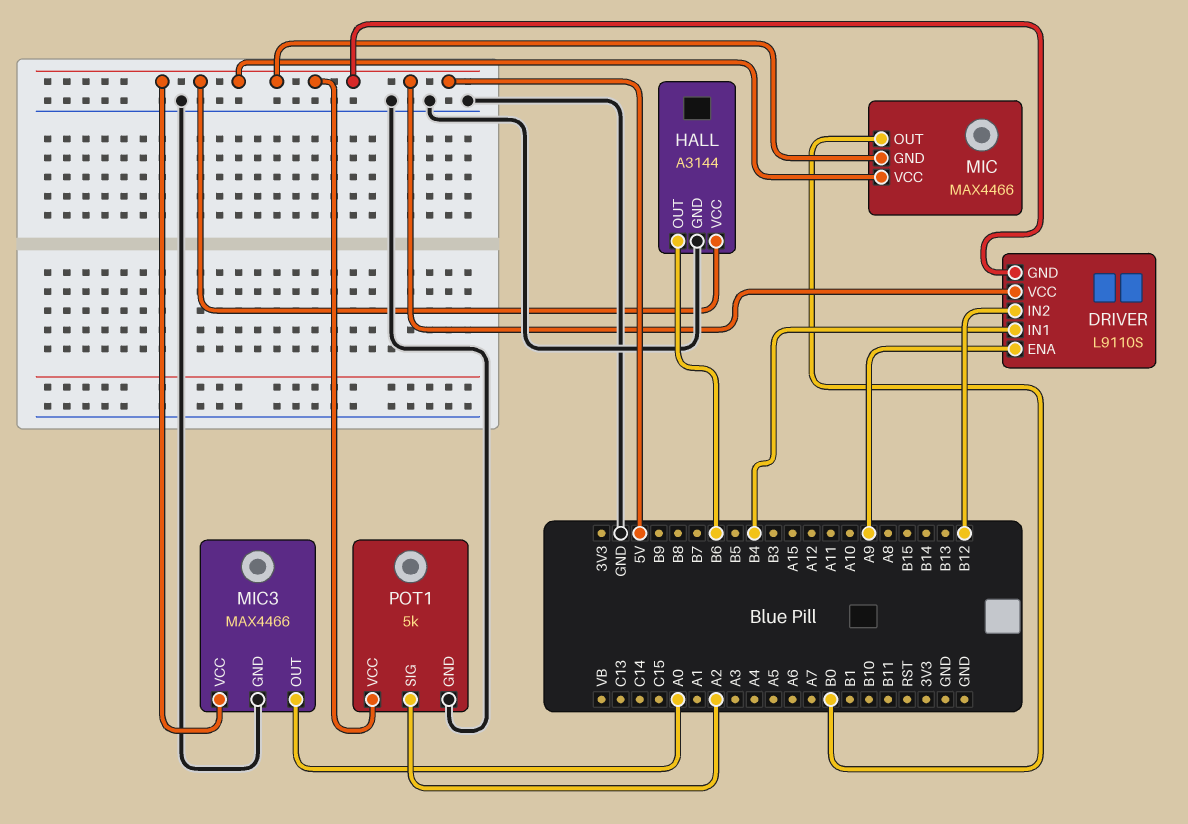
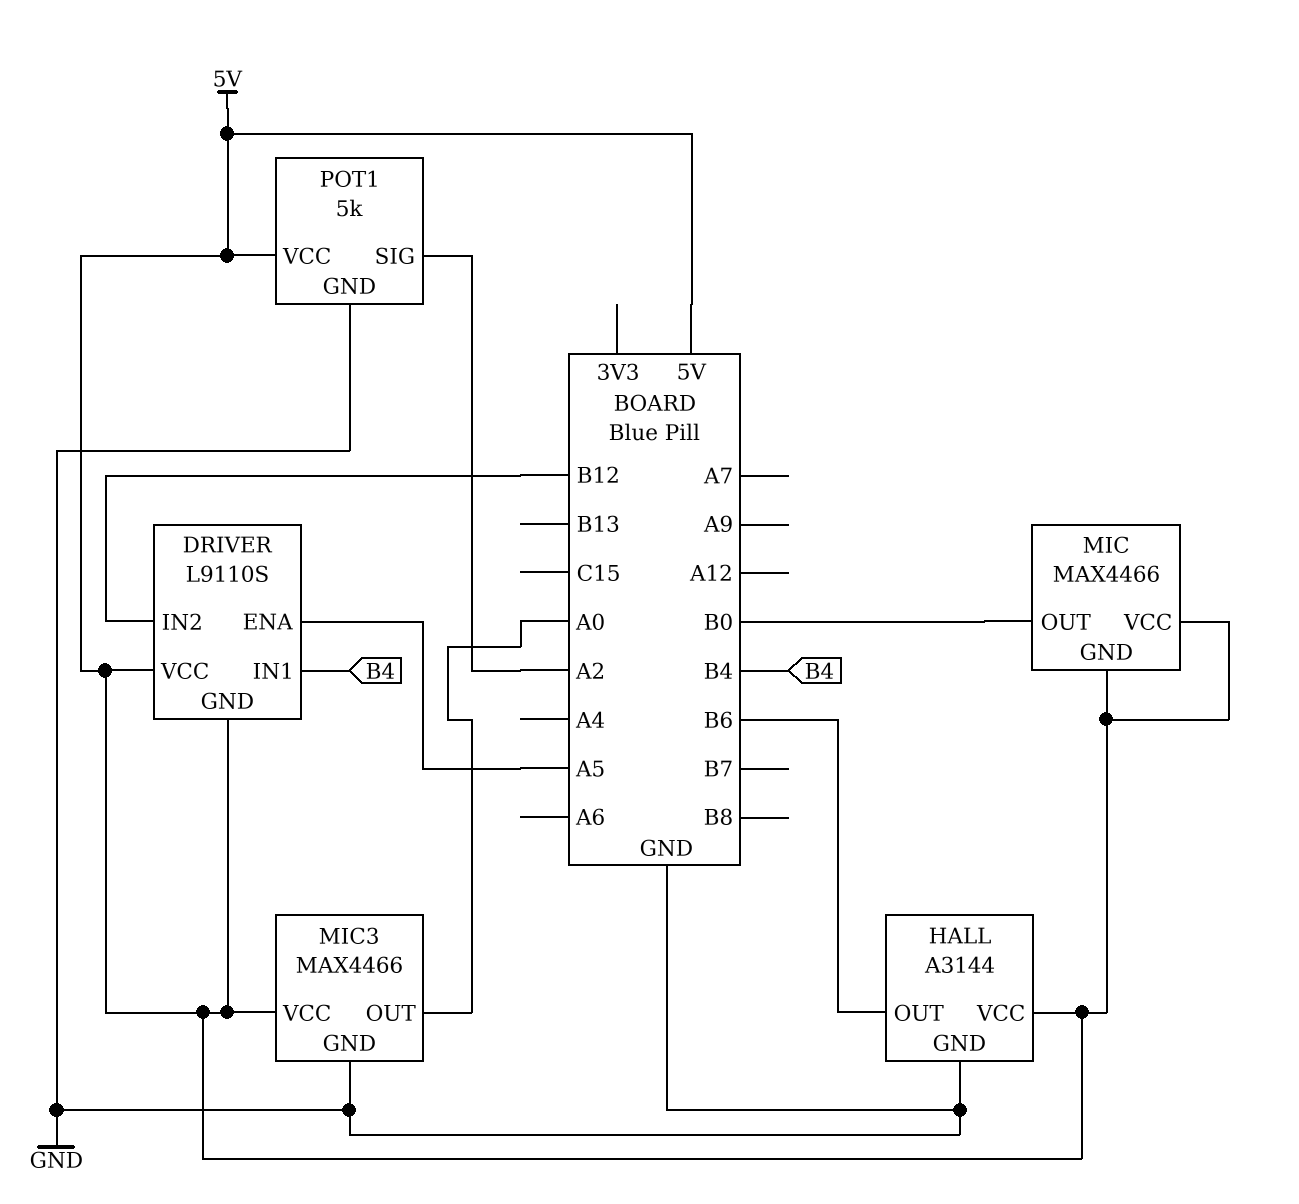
DRIVER pin ENA: A9 -> A5

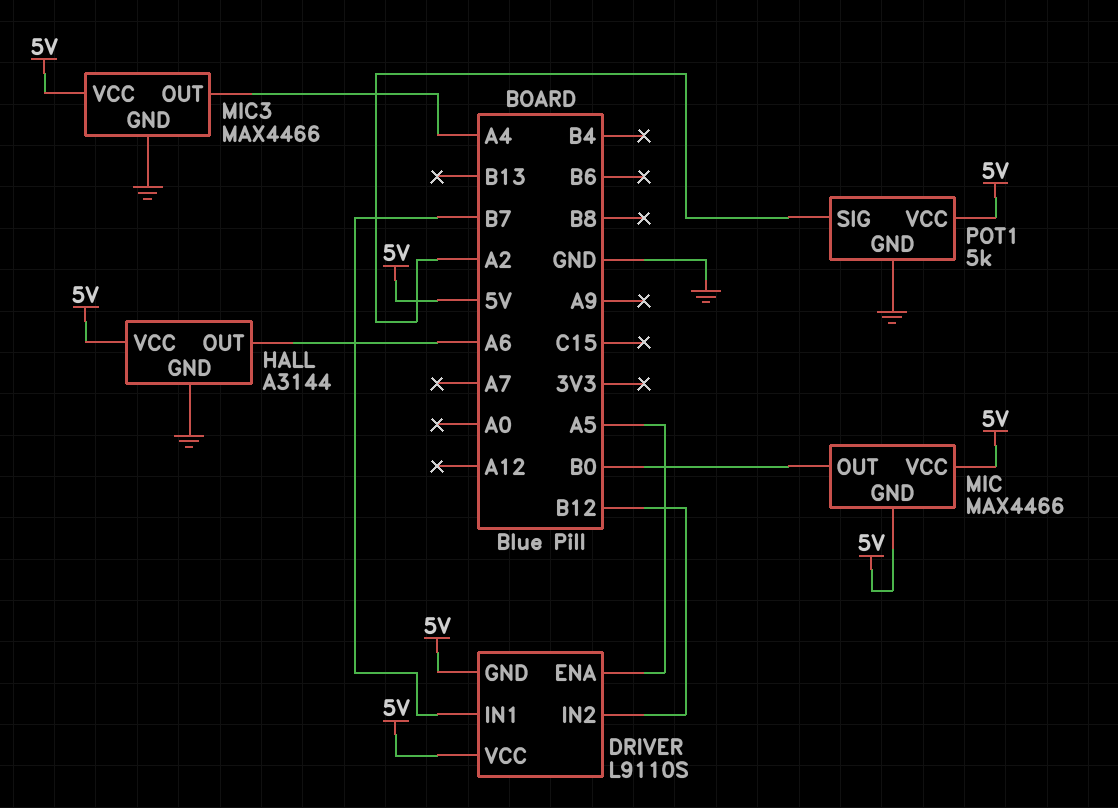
DRIVER pin IN1: B4 -> B7
HALL pin OUT: B6 -> A6
MIC3 pin OUT: A0 -> A4

